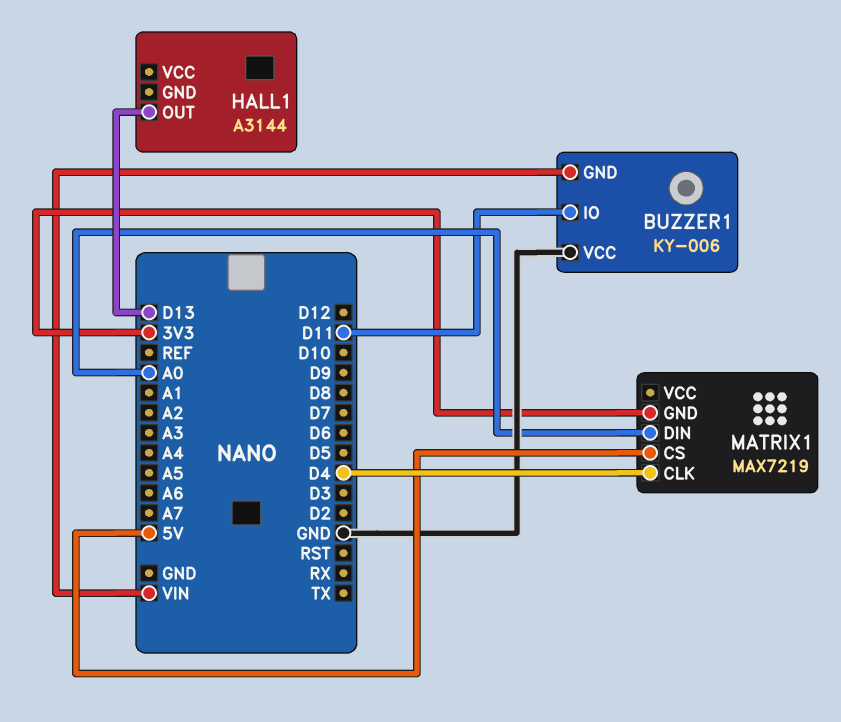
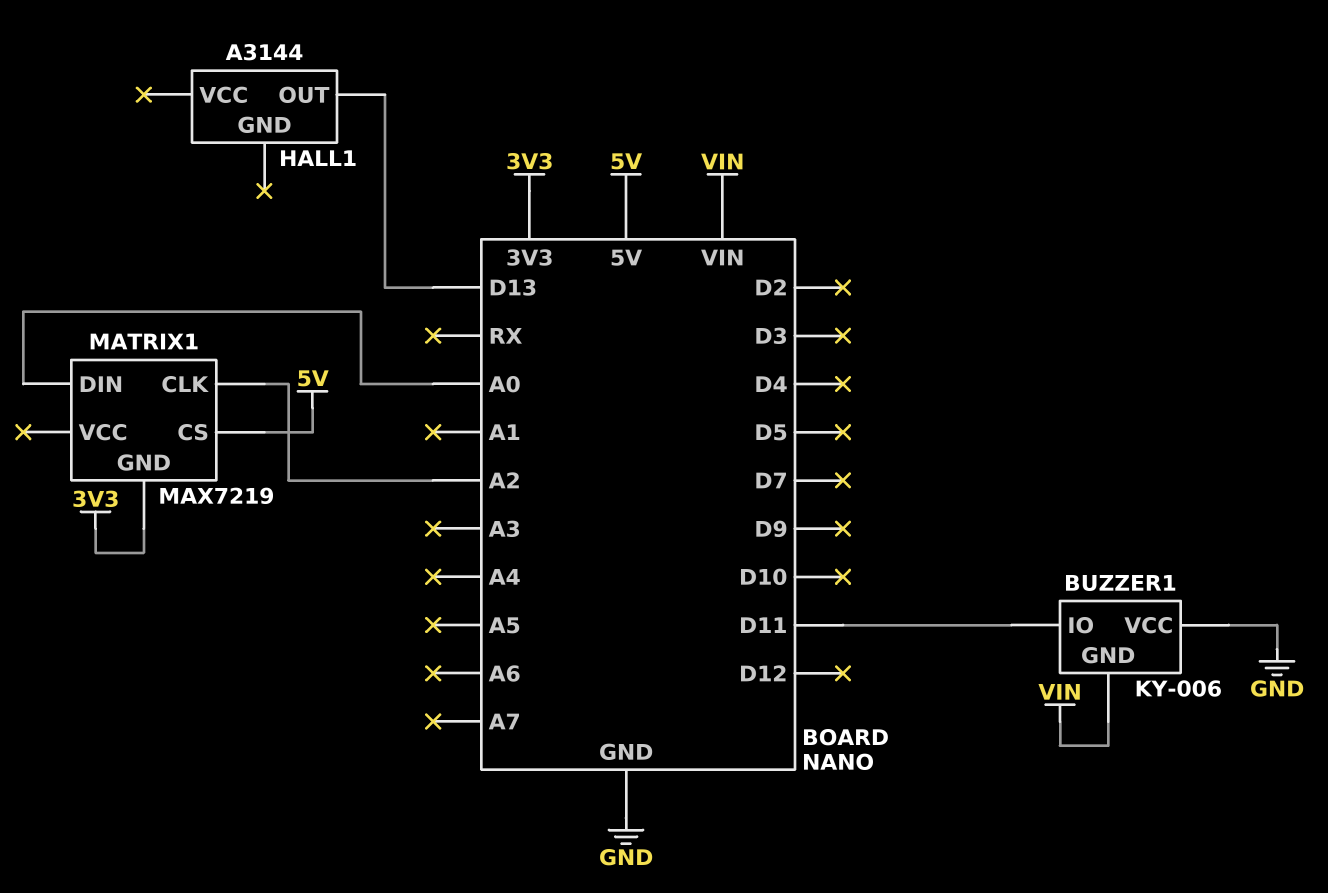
MATRIX1 pin CLK: D4 -> A2

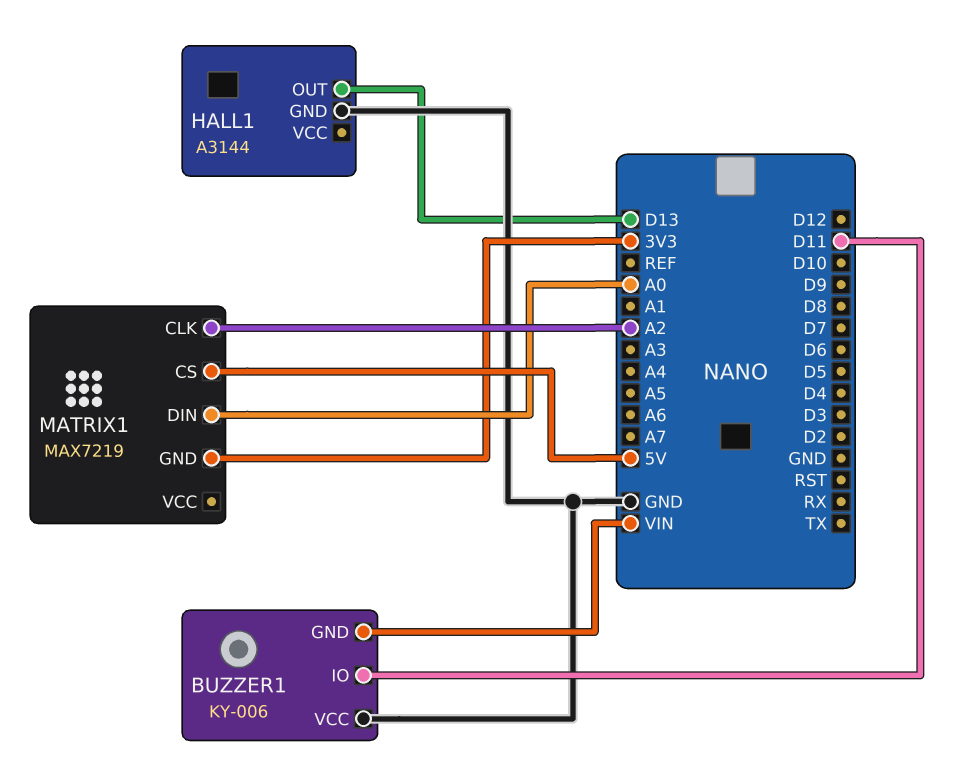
HALL1 pin GND: none -> GND

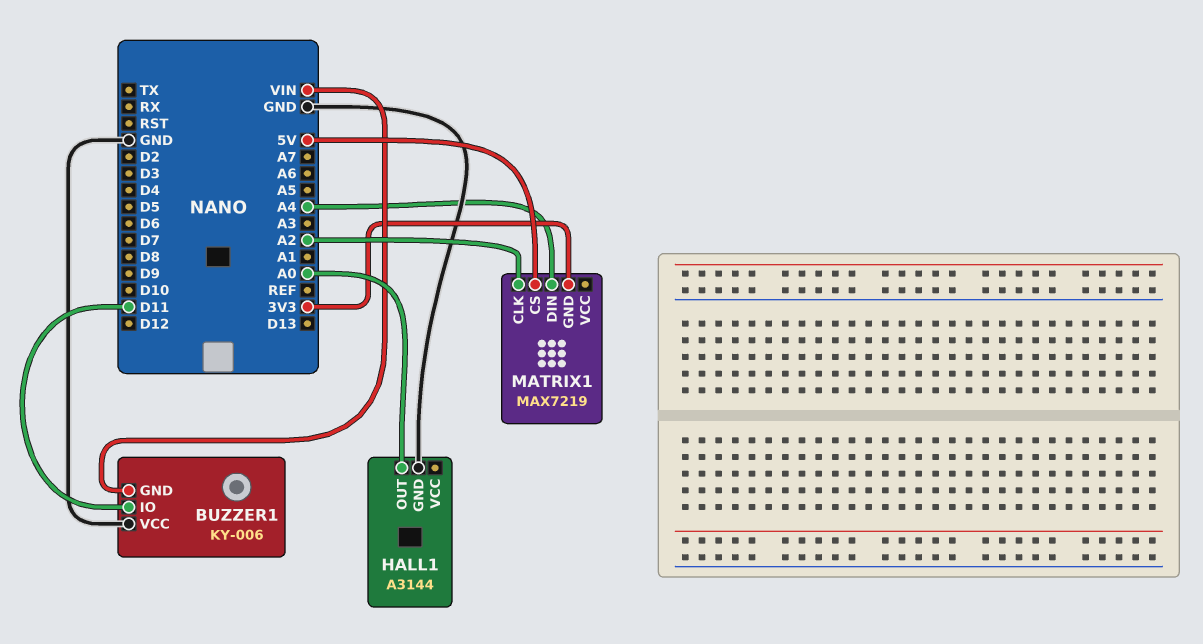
HALL1 pin OUT: D13 -> A0
MATRIX1 pin DIN: A0 -> A4

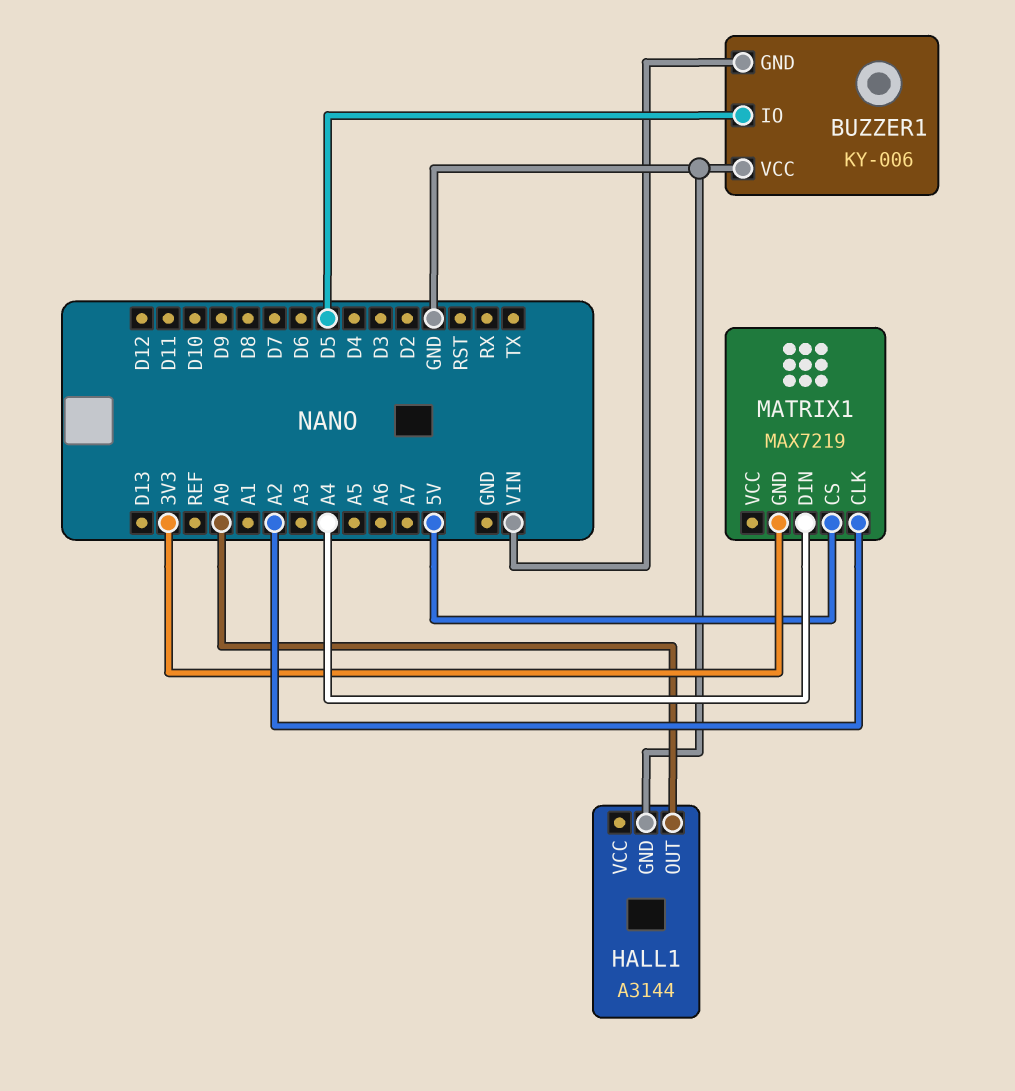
BUZZER1 pin IO: D11 -> D5

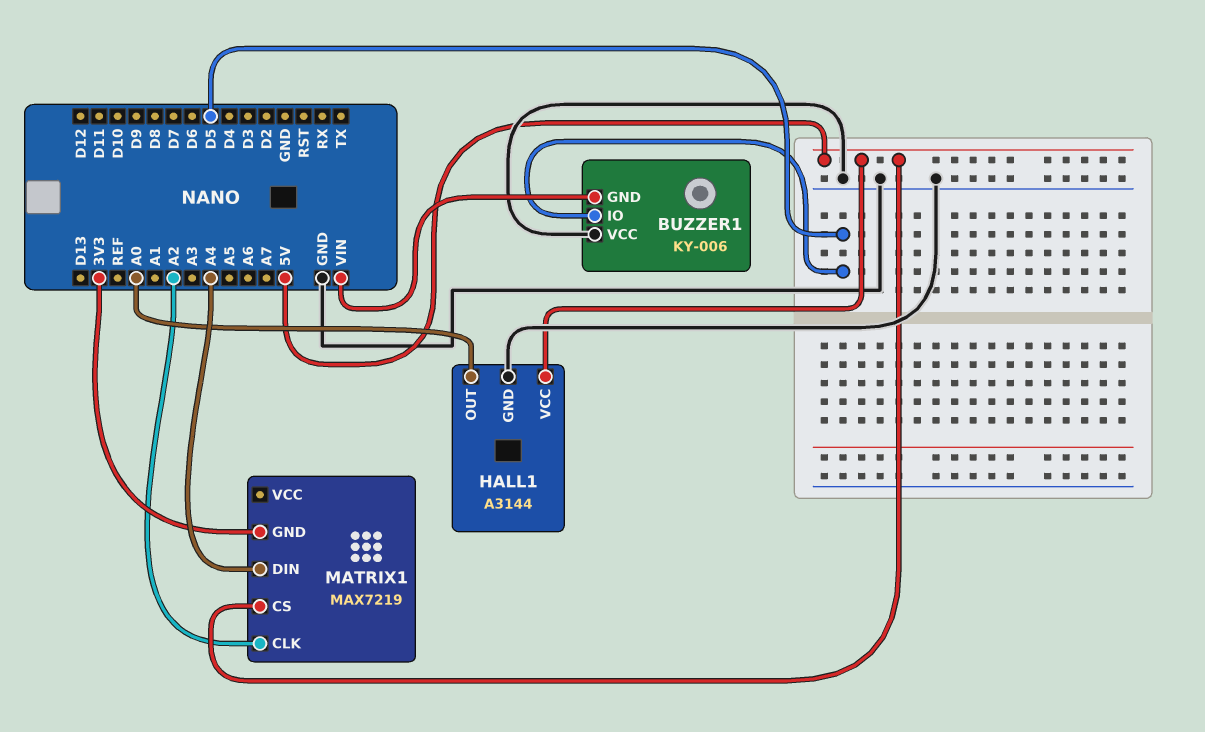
HALL1 pin VCC: none -> 5V

